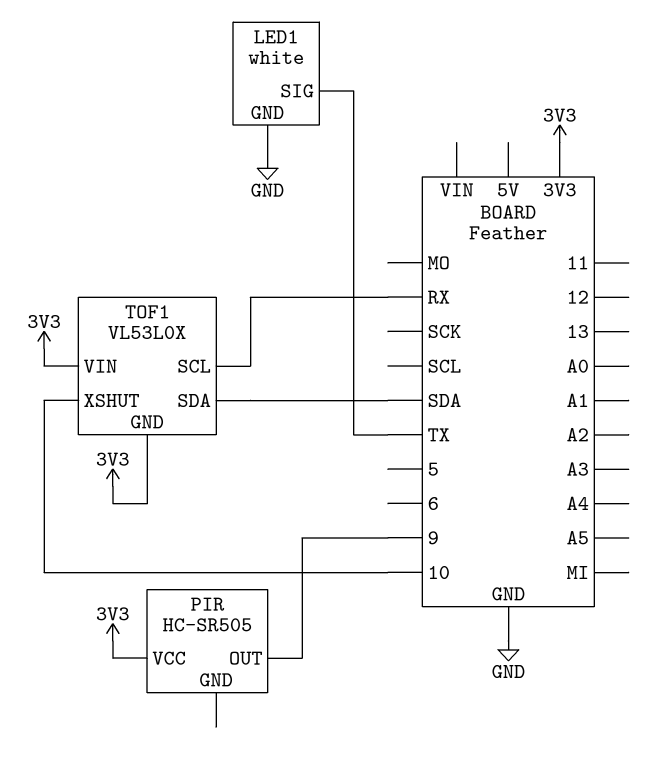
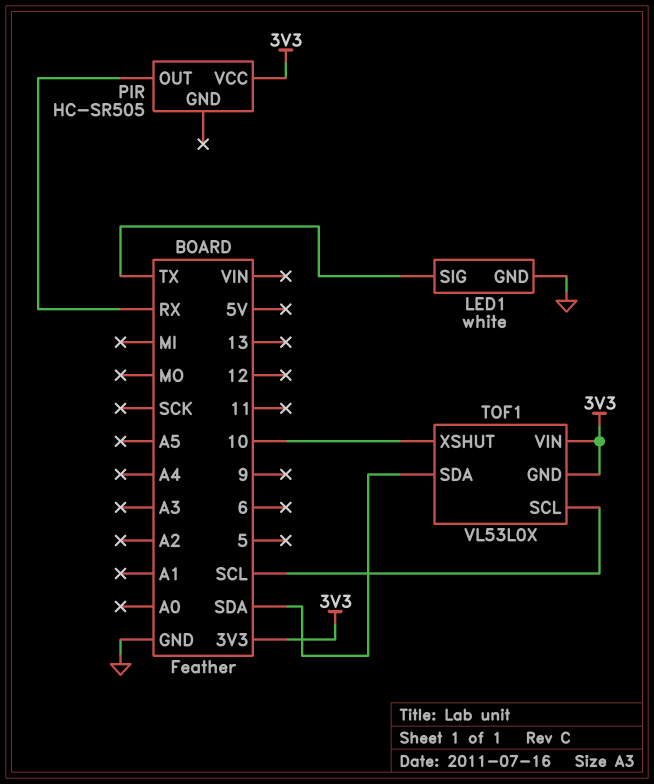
PIR pin OUT: 9 -> RX
TOF1 pin SCL: RX -> SCL

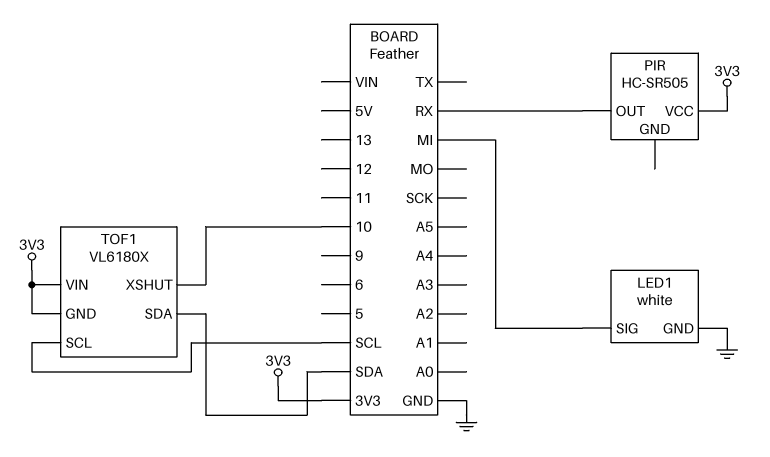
LED1 pin SIG: TX -> MI
TOF1: VL53L0X -> VL6180X

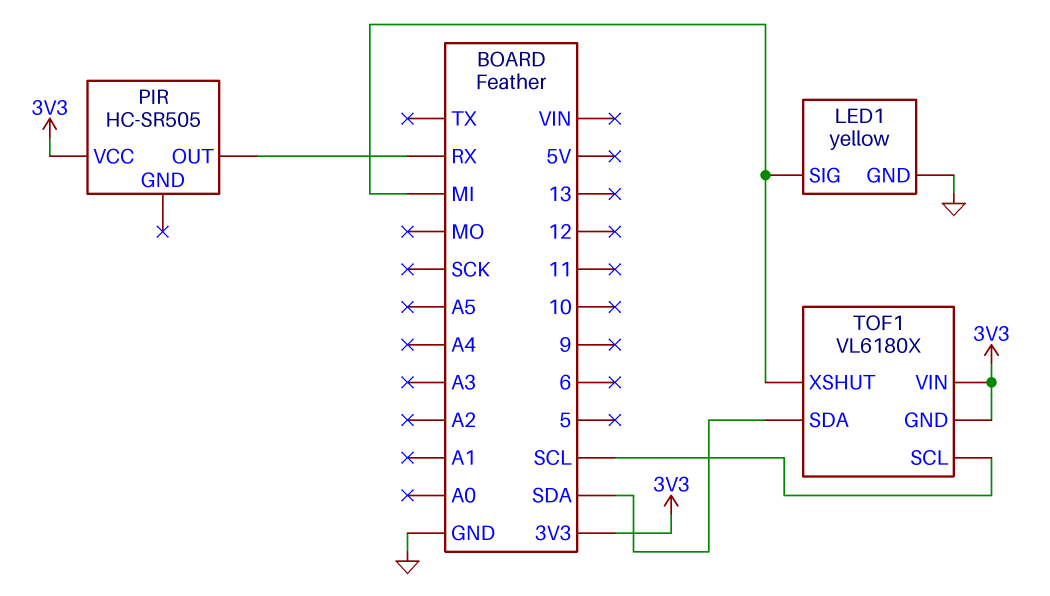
LED1: white -> yellow
TOF1 pin XSHUT: 10 -> MI

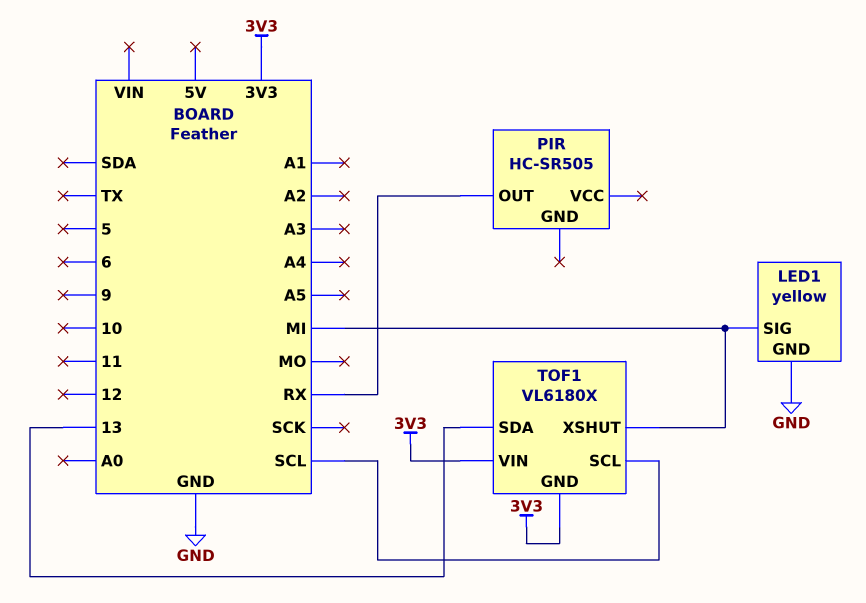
PIR pin VCC: 3V3 -> none
TOF1 pin SDA: SDA -> 13

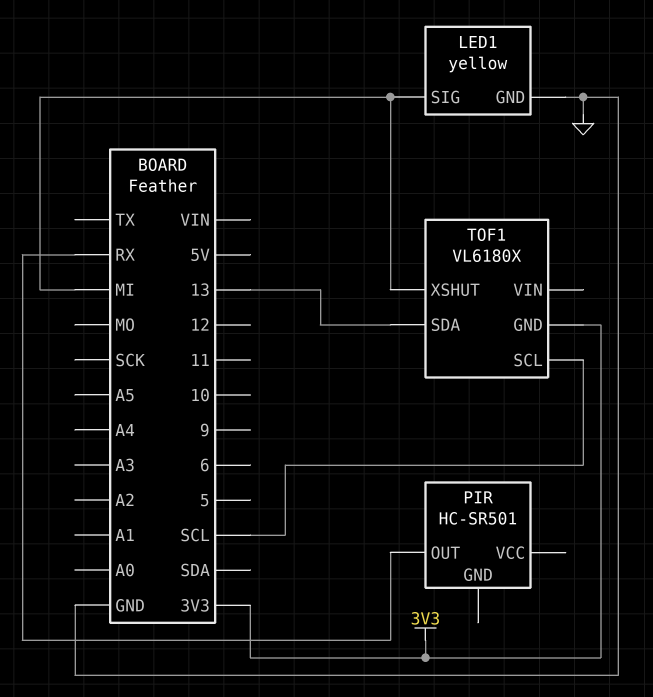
PIR: HC-SR505 -> HC-SR501
TOF1 pin VIN: 3V3 -> none

